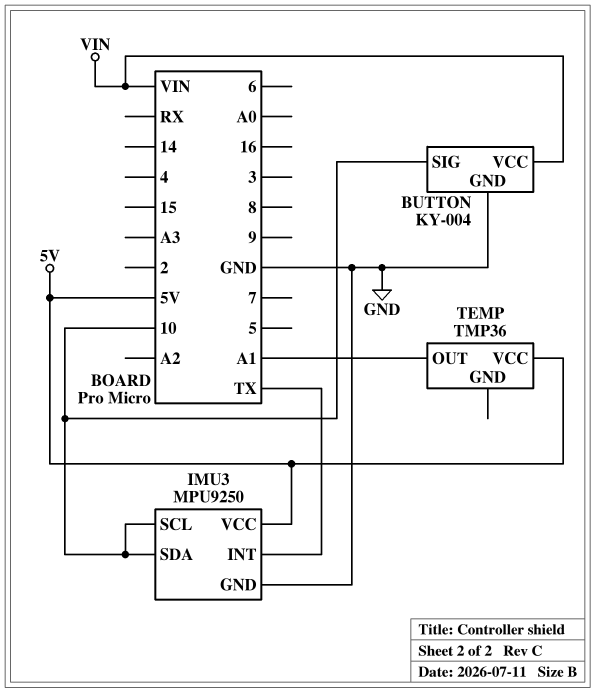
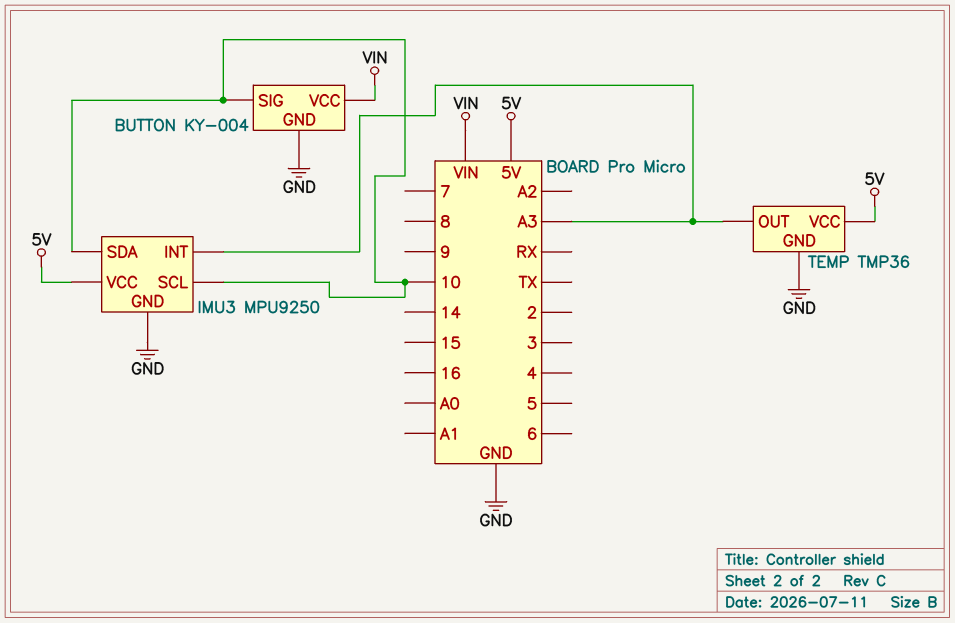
IMU3 pin INT: TX -> A3
TEMP pin GND: none -> GND
TEMP pin OUT: A1 -> A3

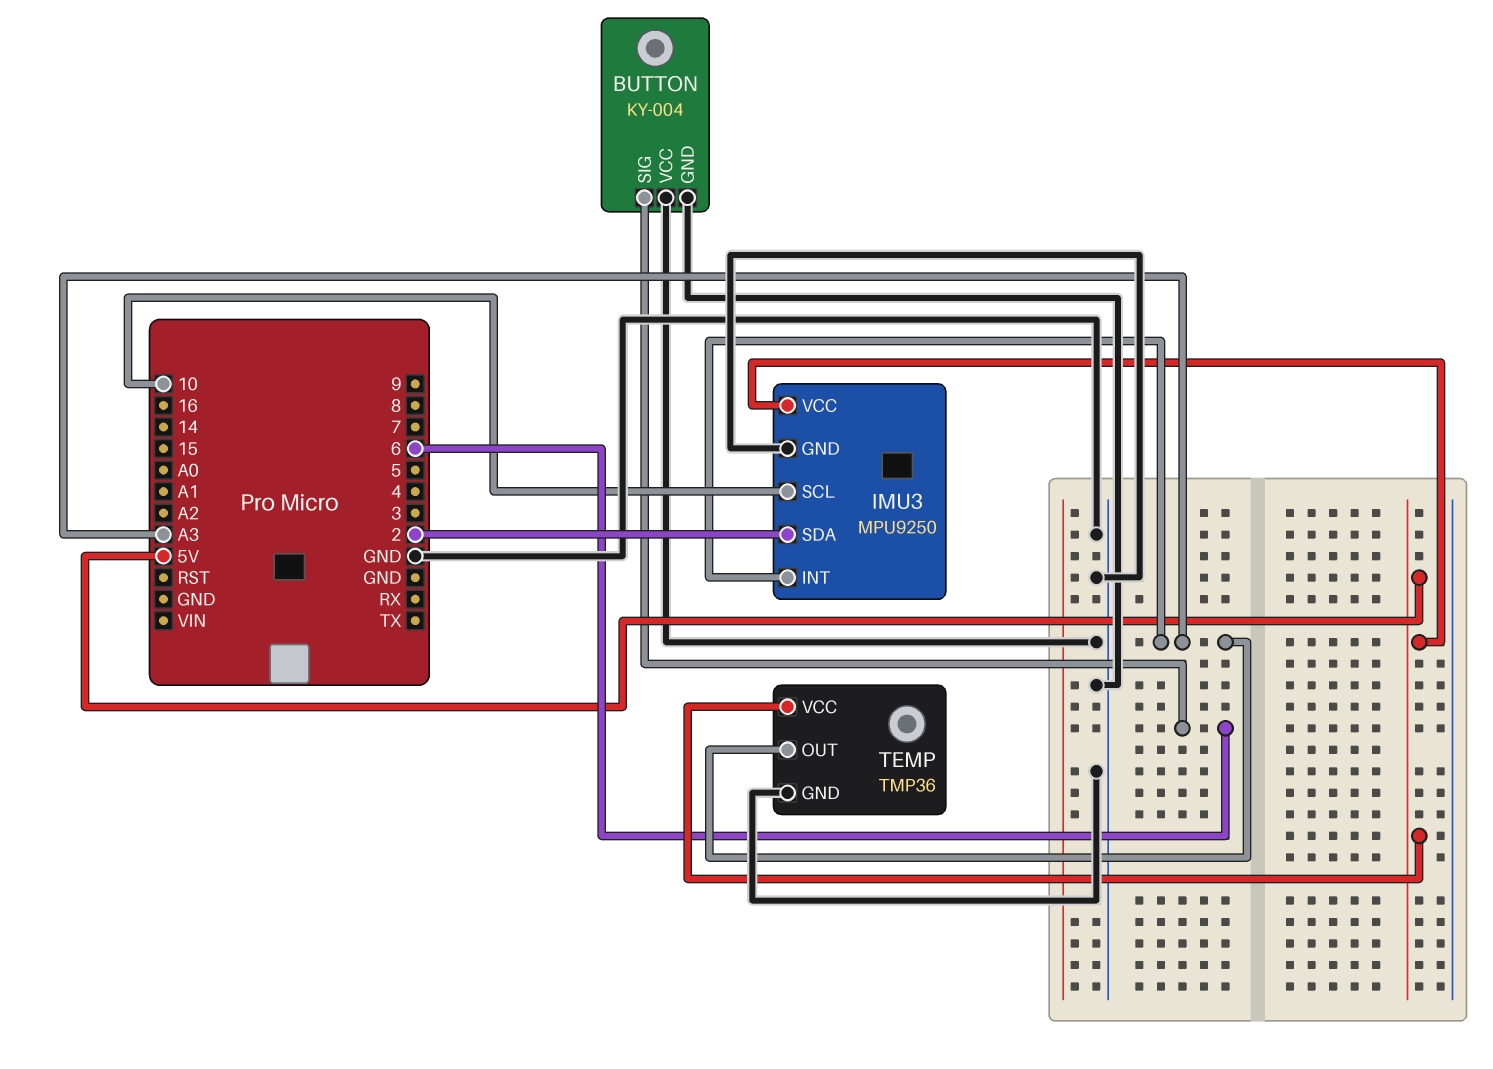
BUTTON pin SIG: 10 -> 6
BUTTON pin VCC: VIN -> GND
IMU3 pin SDA: 10 -> 2

